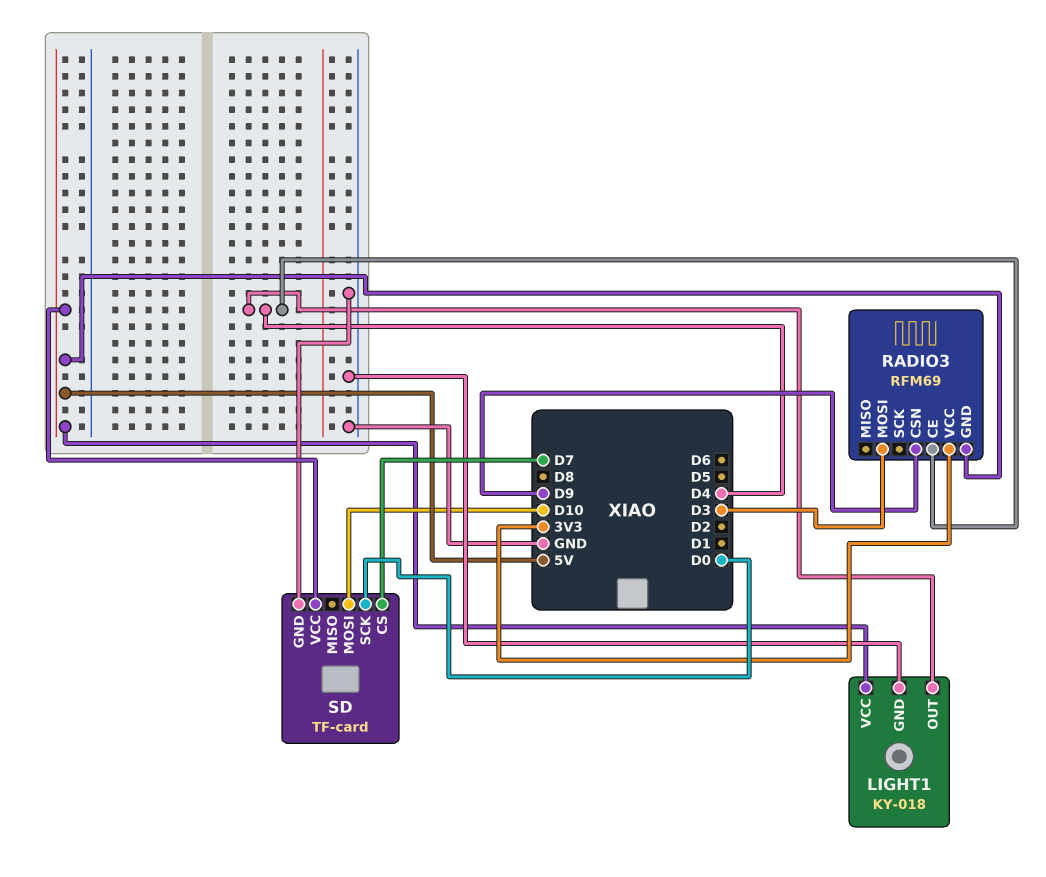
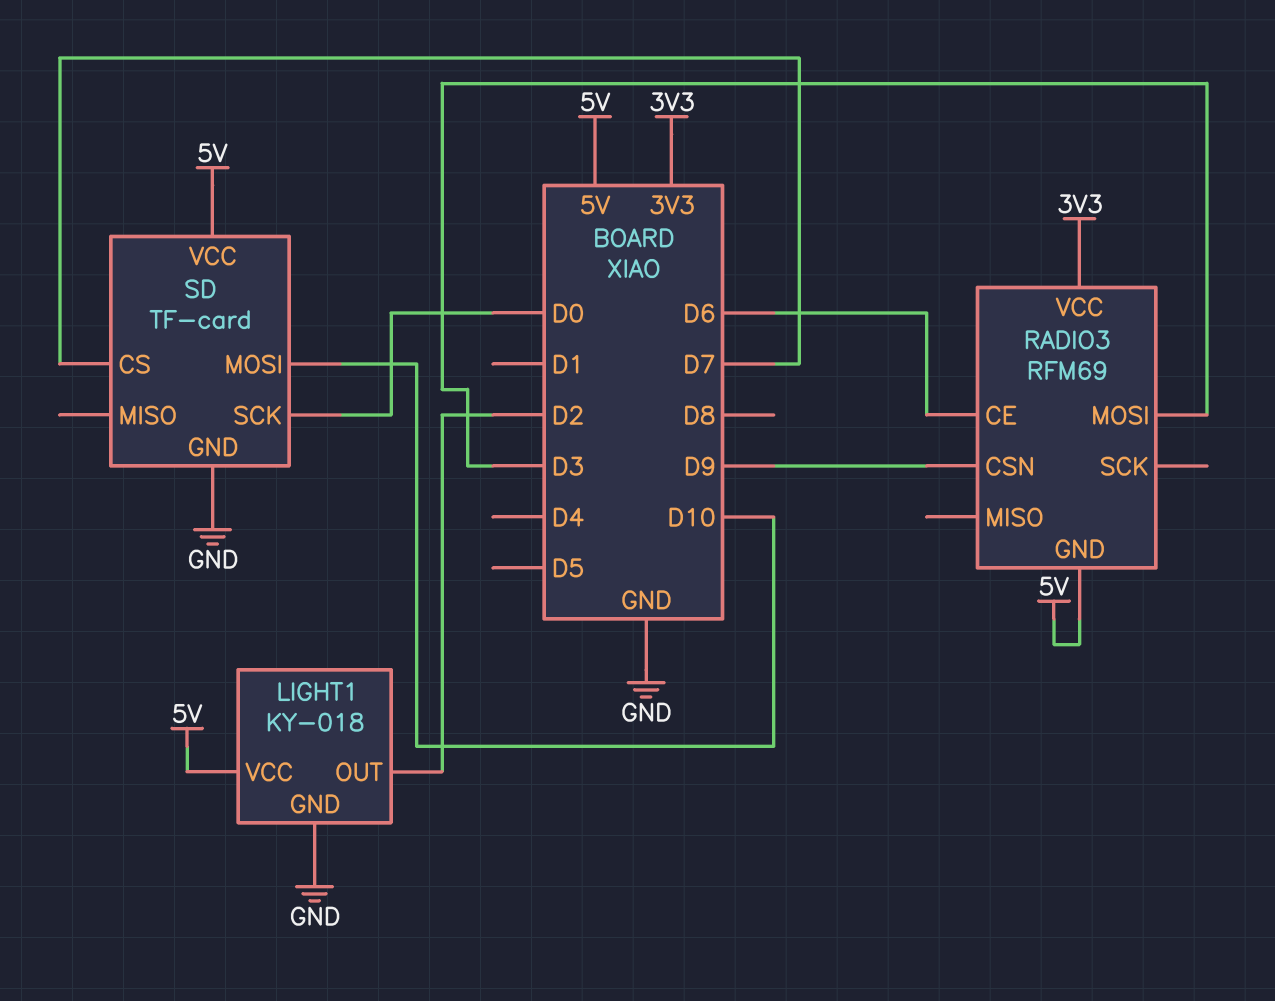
LIGHT1 pin OUT: D4 -> D2
RADIO3 pin CE: D4 -> D6

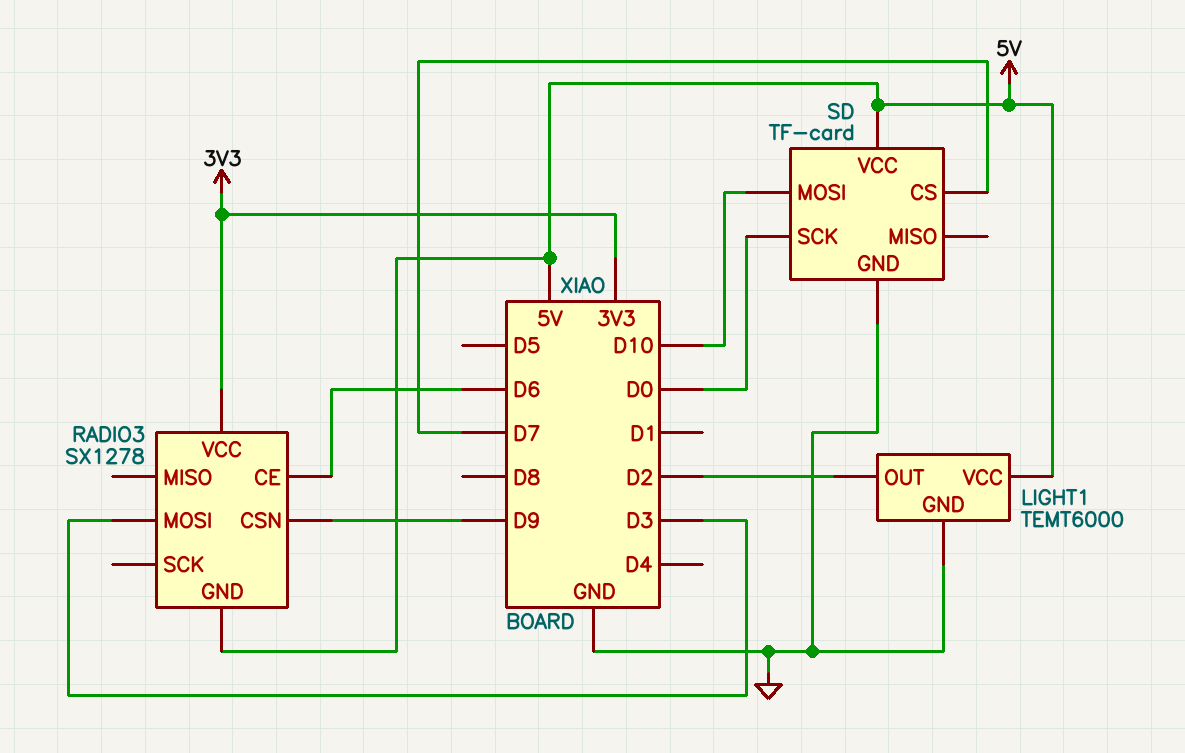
LIGHT1: KY-018 -> TEMT6000
RADIO3: RFM69 -> SX1278

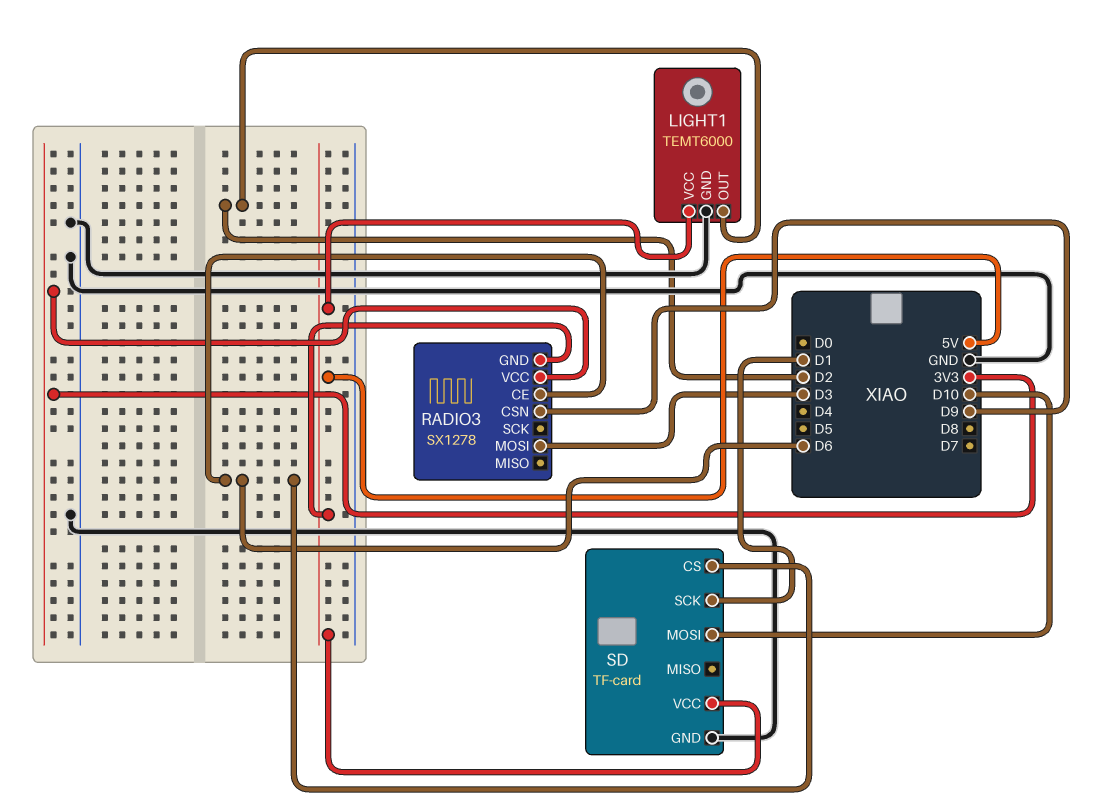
SD pin CS: D7 -> D6
SD pin SCK: D0 -> D1

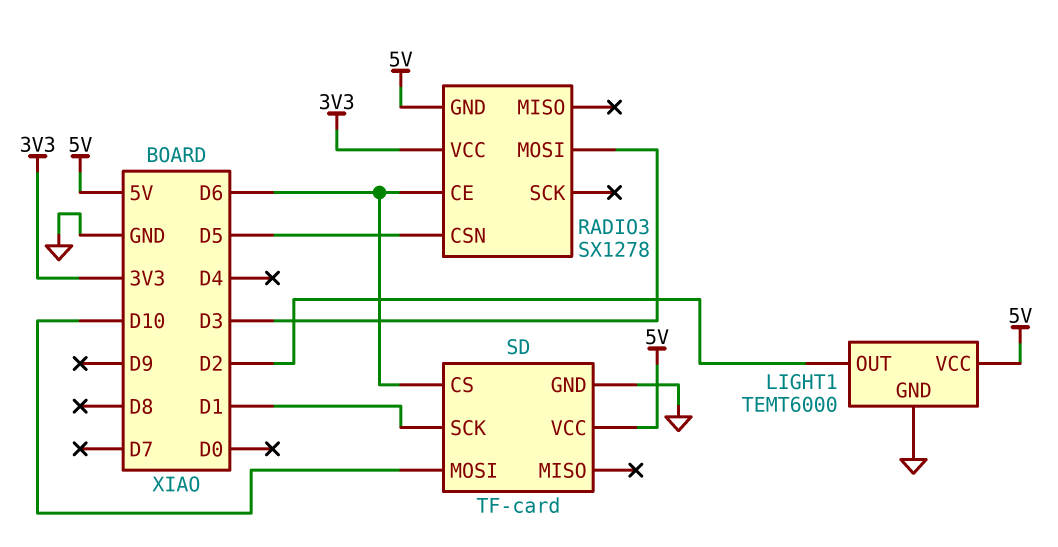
RADIO3 pin CSN: D9 -> D5

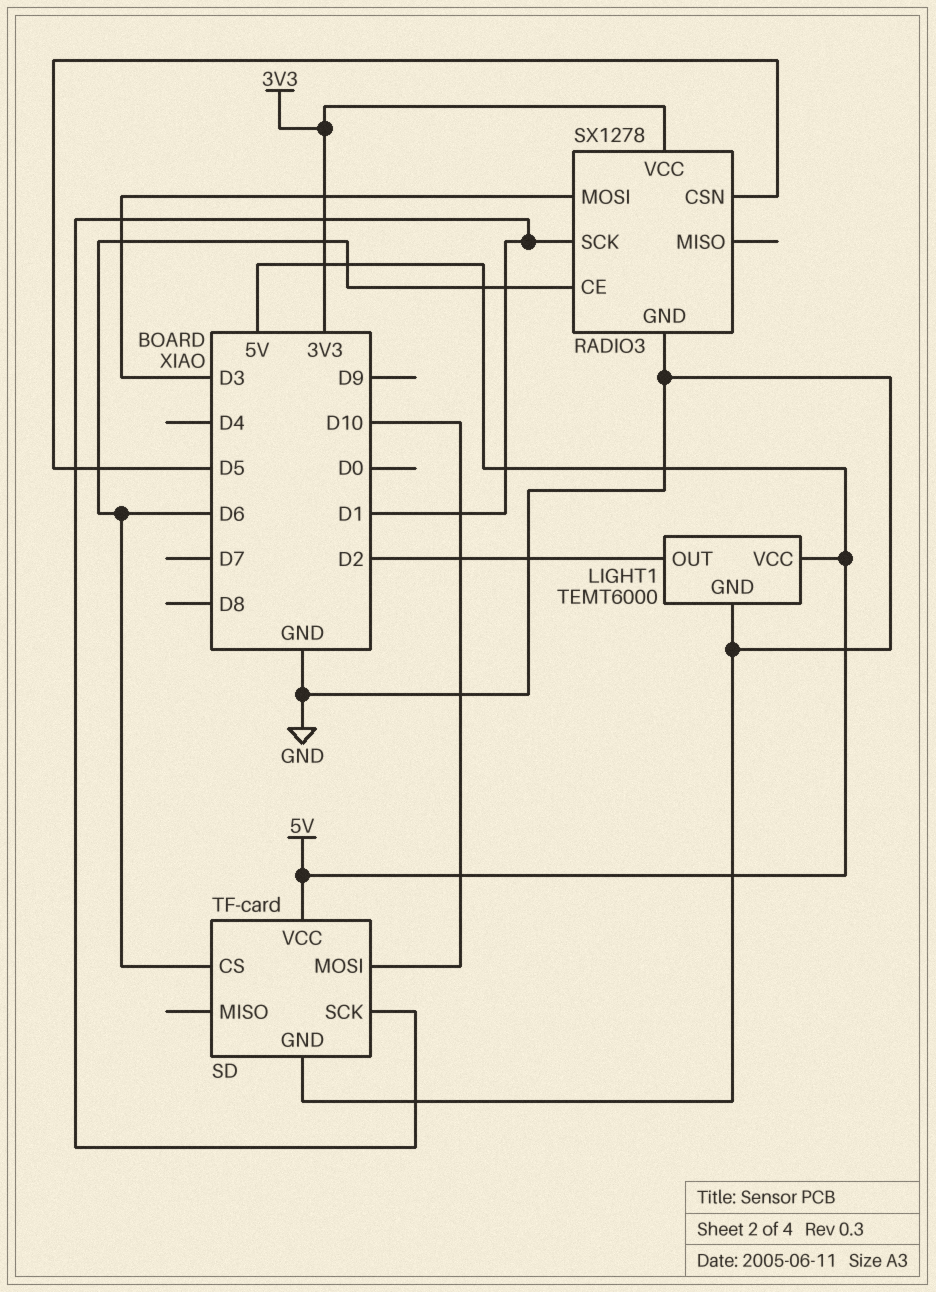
RADIO3 pin GND: 5V -> GND
RADIO3 pin SCK: none -> D1

